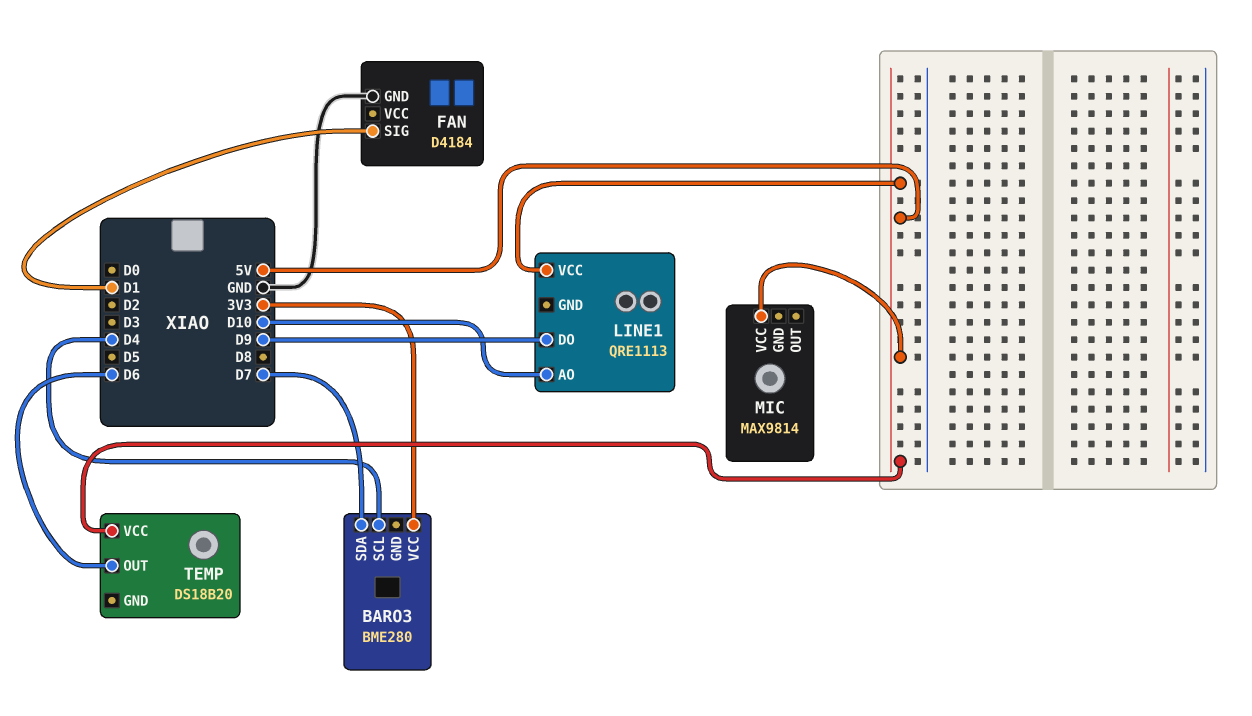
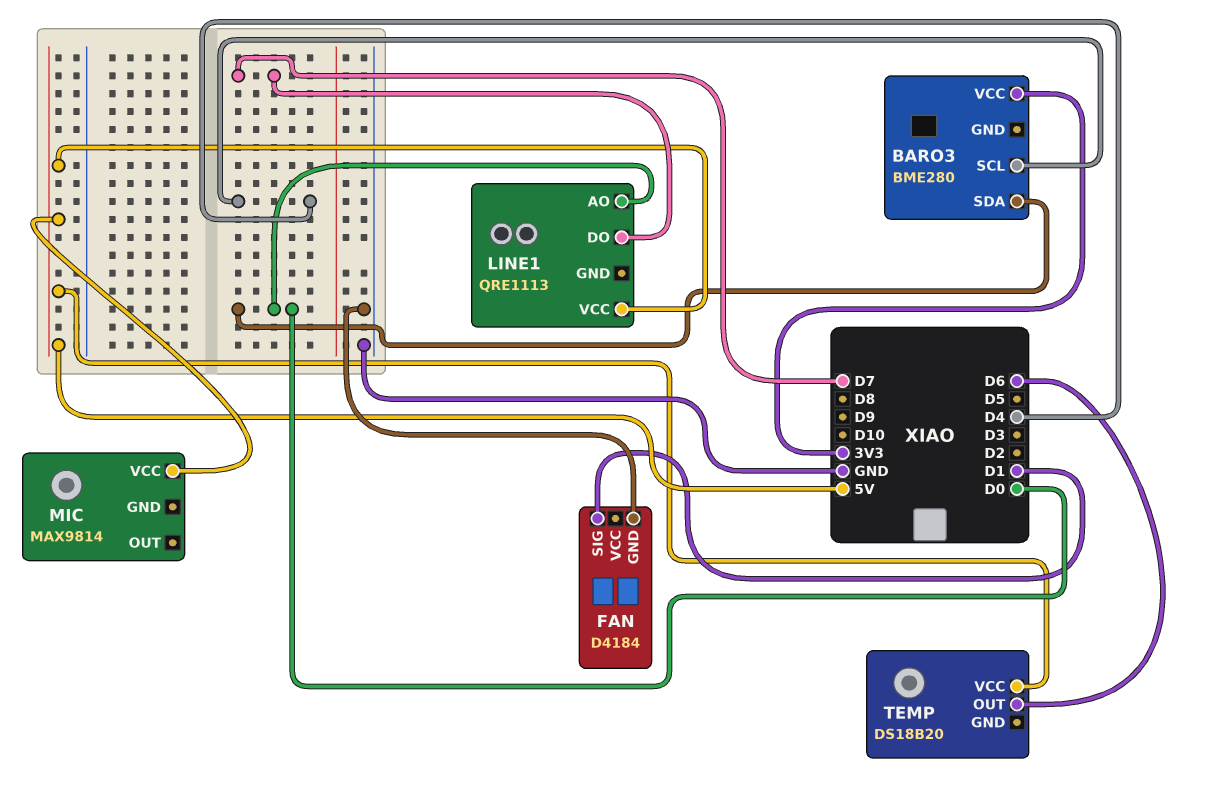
BARO3 pin SDA: D7 -> D0
LINE1 pin AO: D10 -> D0
LINE1 pin DO: D9 -> D7

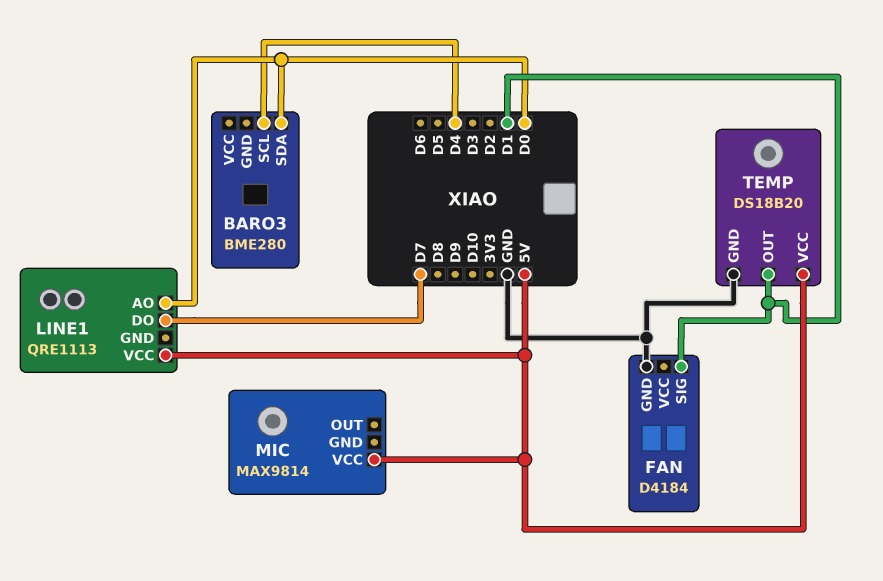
BARO3 pin VCC: 3V3 -> none
TEMP pin GND: none -> GND
TEMP pin OUT: D6 -> D1

